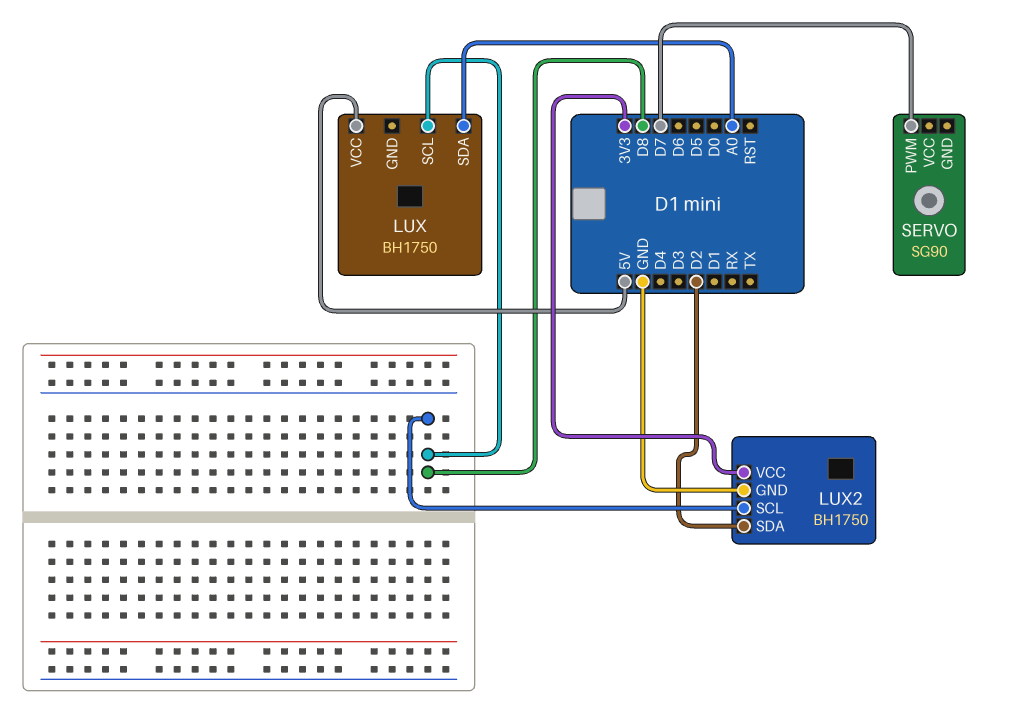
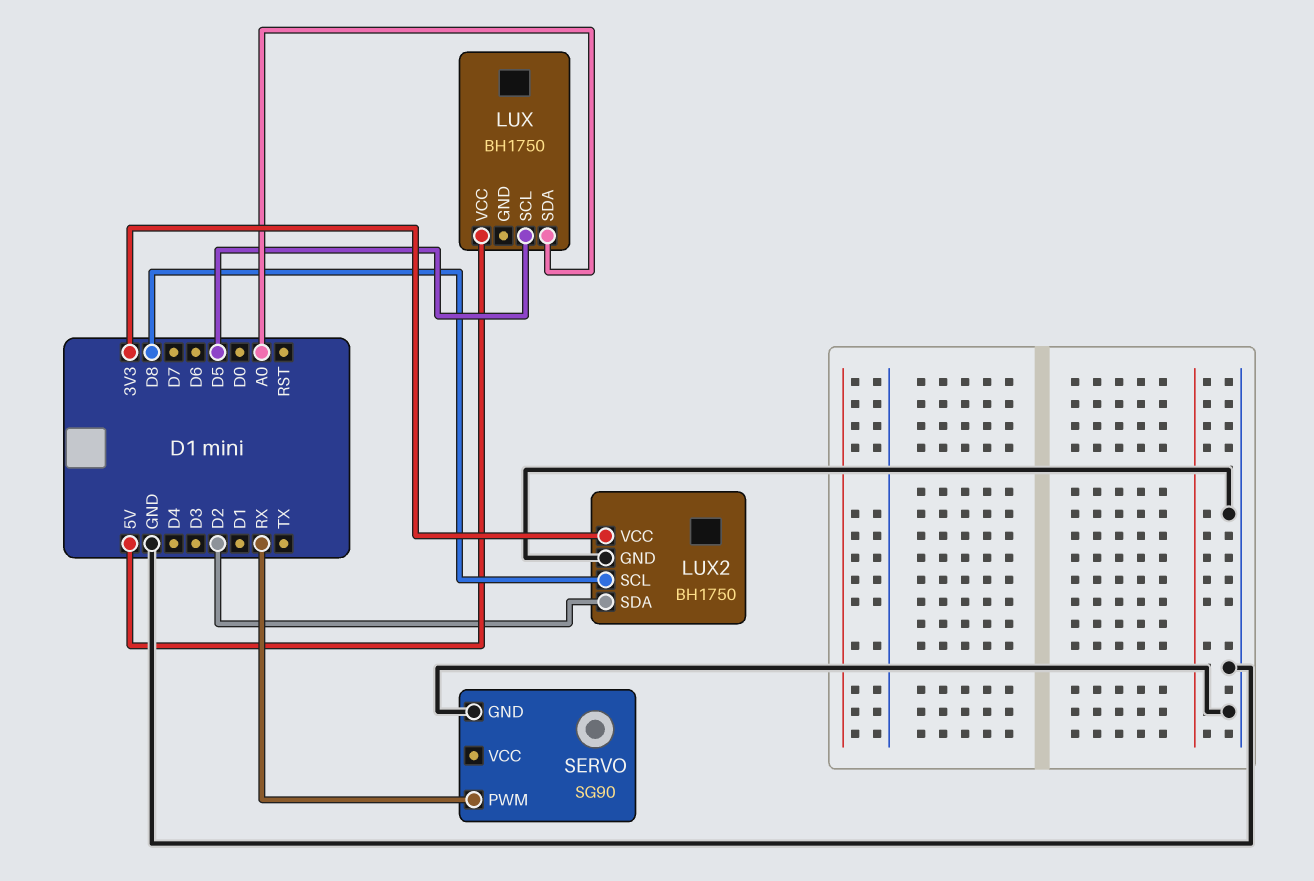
LUX pin SCL: D8 -> D5
SERVO pin GND: none -> GND
SERVO pin PWM: D7 -> RX

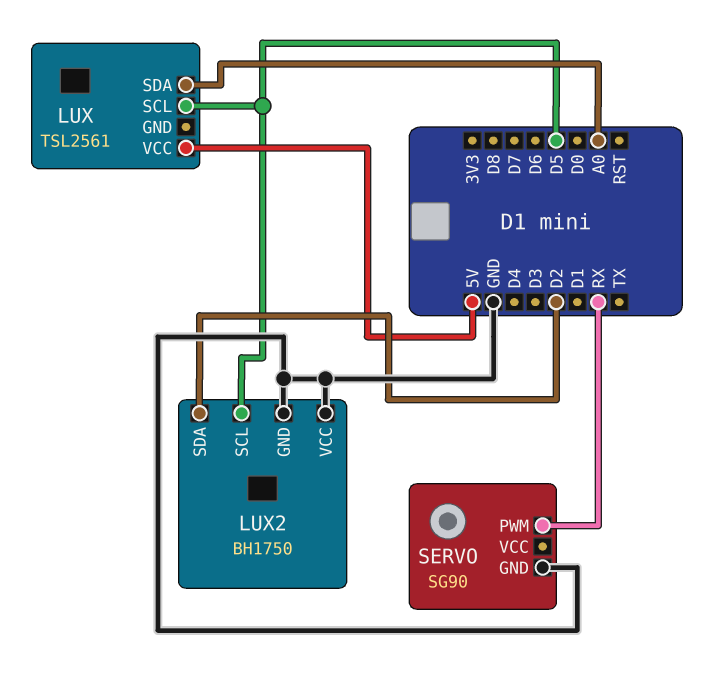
LUX: BH1750 -> TSL2561
LUX2 pin SCL: D8 -> D5
LUX2 pin VCC: 3V3 -> GND

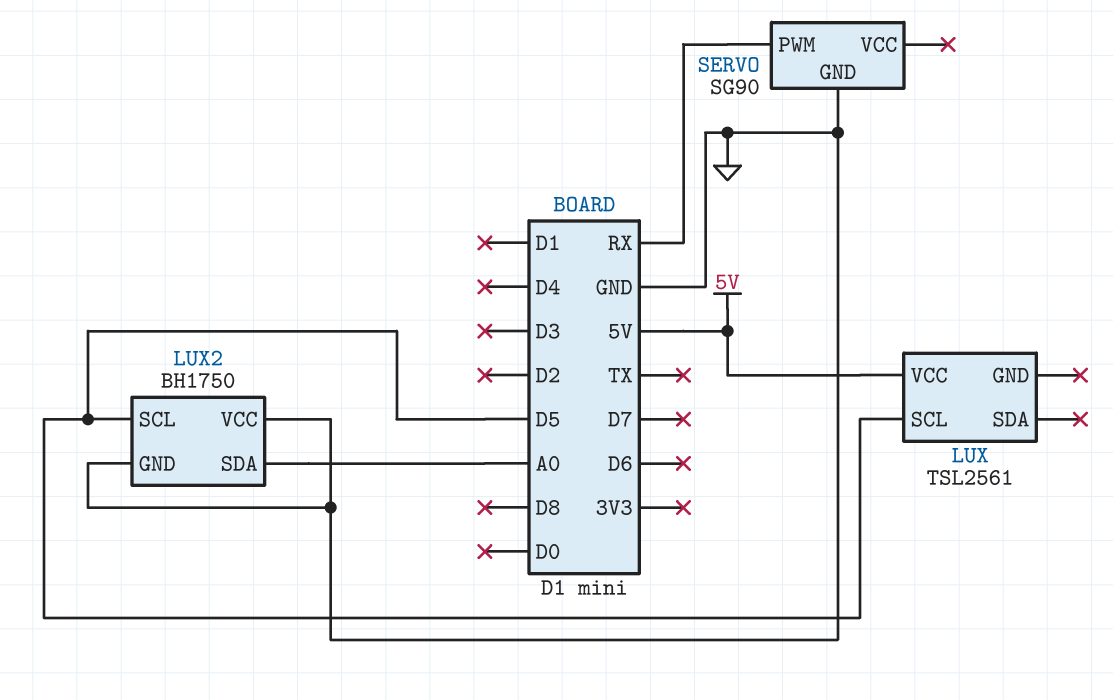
LUX pin SDA: A0 -> none
LUX2 pin SDA: D2 -> A0

